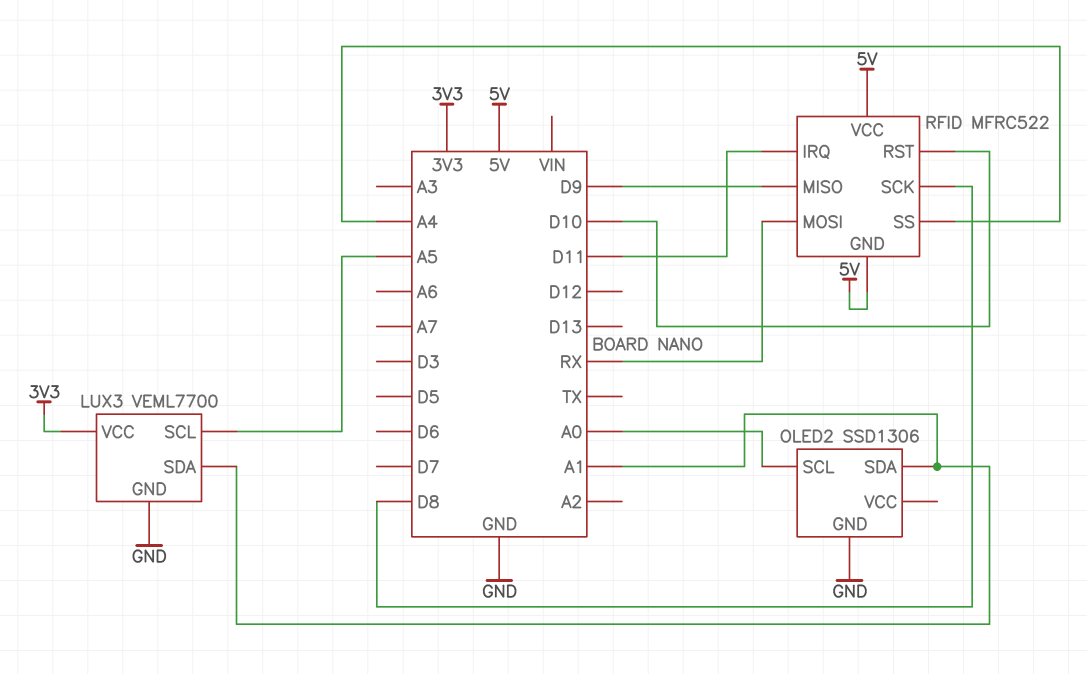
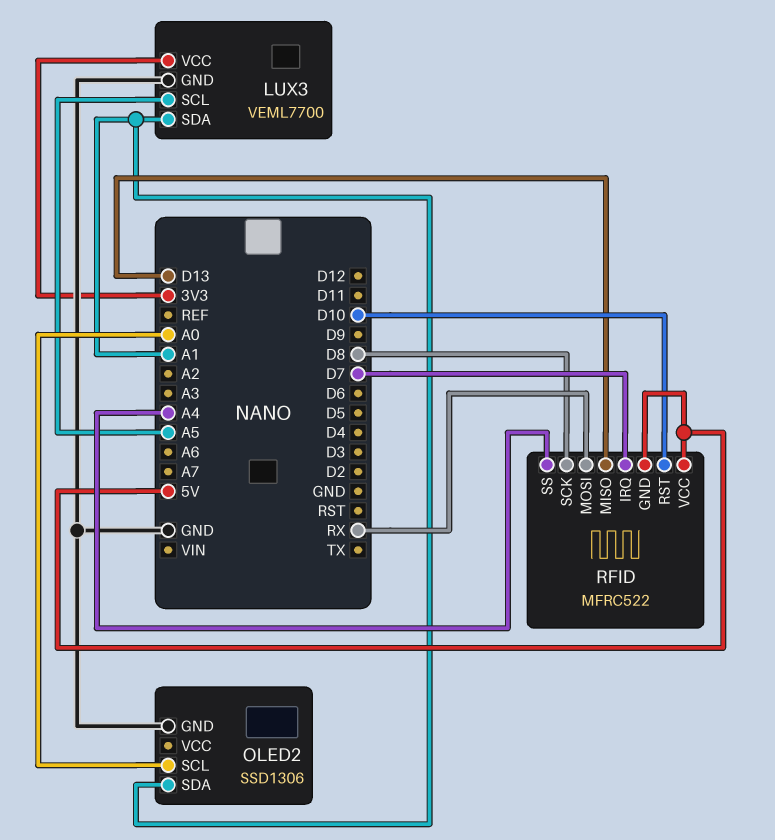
RFID pin IRQ: D11 -> D7
RFID pin MISO: D9 -> D13

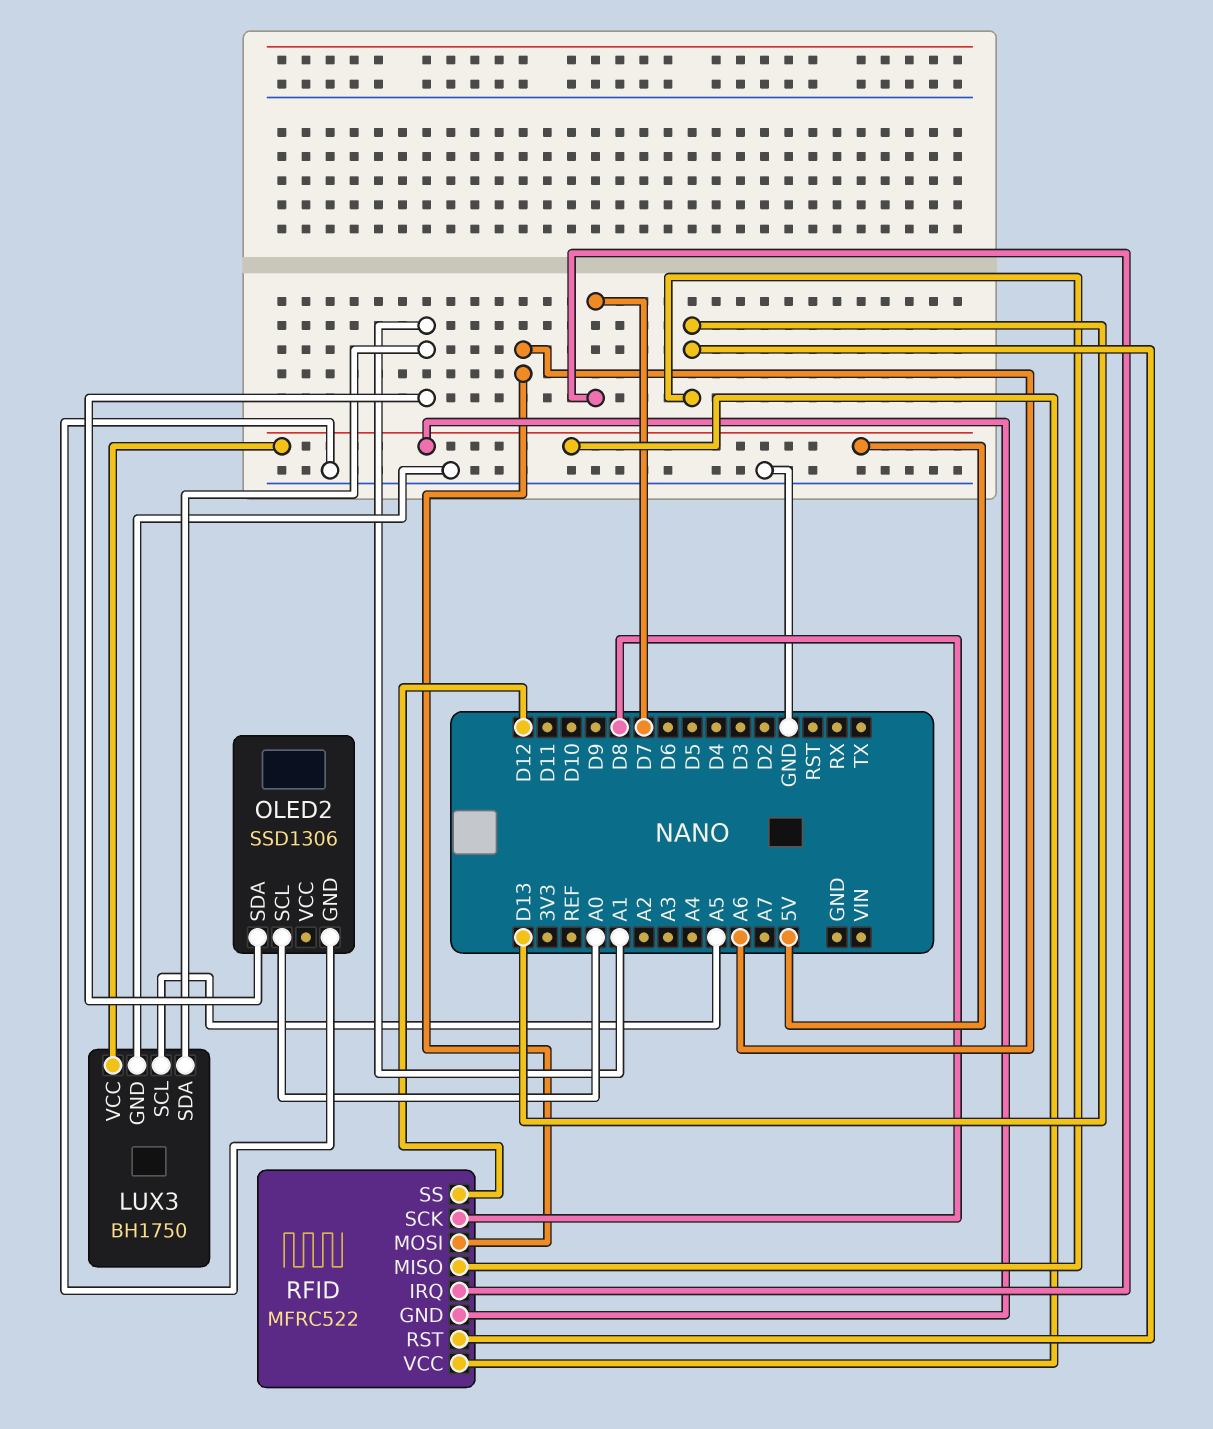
LUX3: VEML7700 -> BH1750
LUX3 pin VCC: 3V3 -> 5V
RFID pin MOSI: RX -> A6
RFID pin RST: D10 -> D13
RFID pin SS: A4 -> D12

